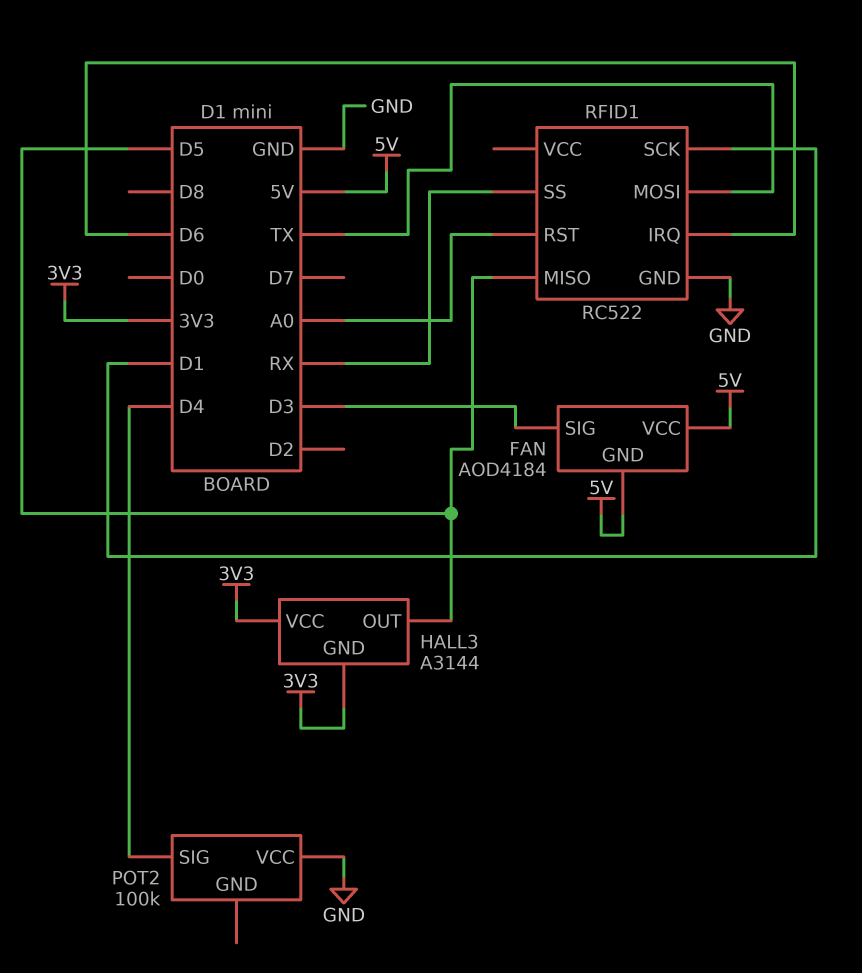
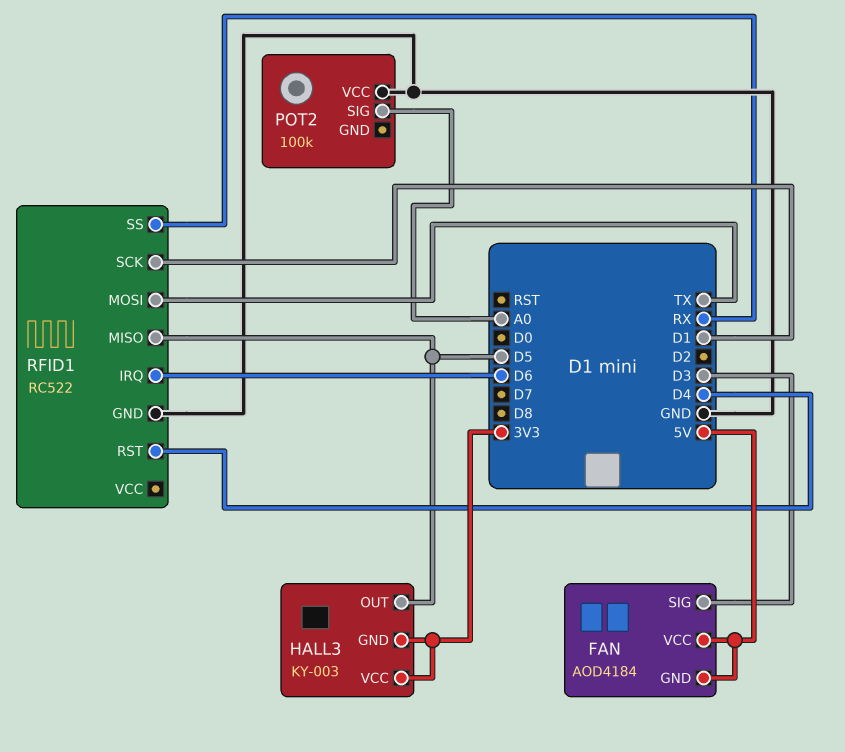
HALL3: A3144 -> KY-003
POT2 pin SIG: D4 -> A0
RFID1 pin RST: A0 -> D4

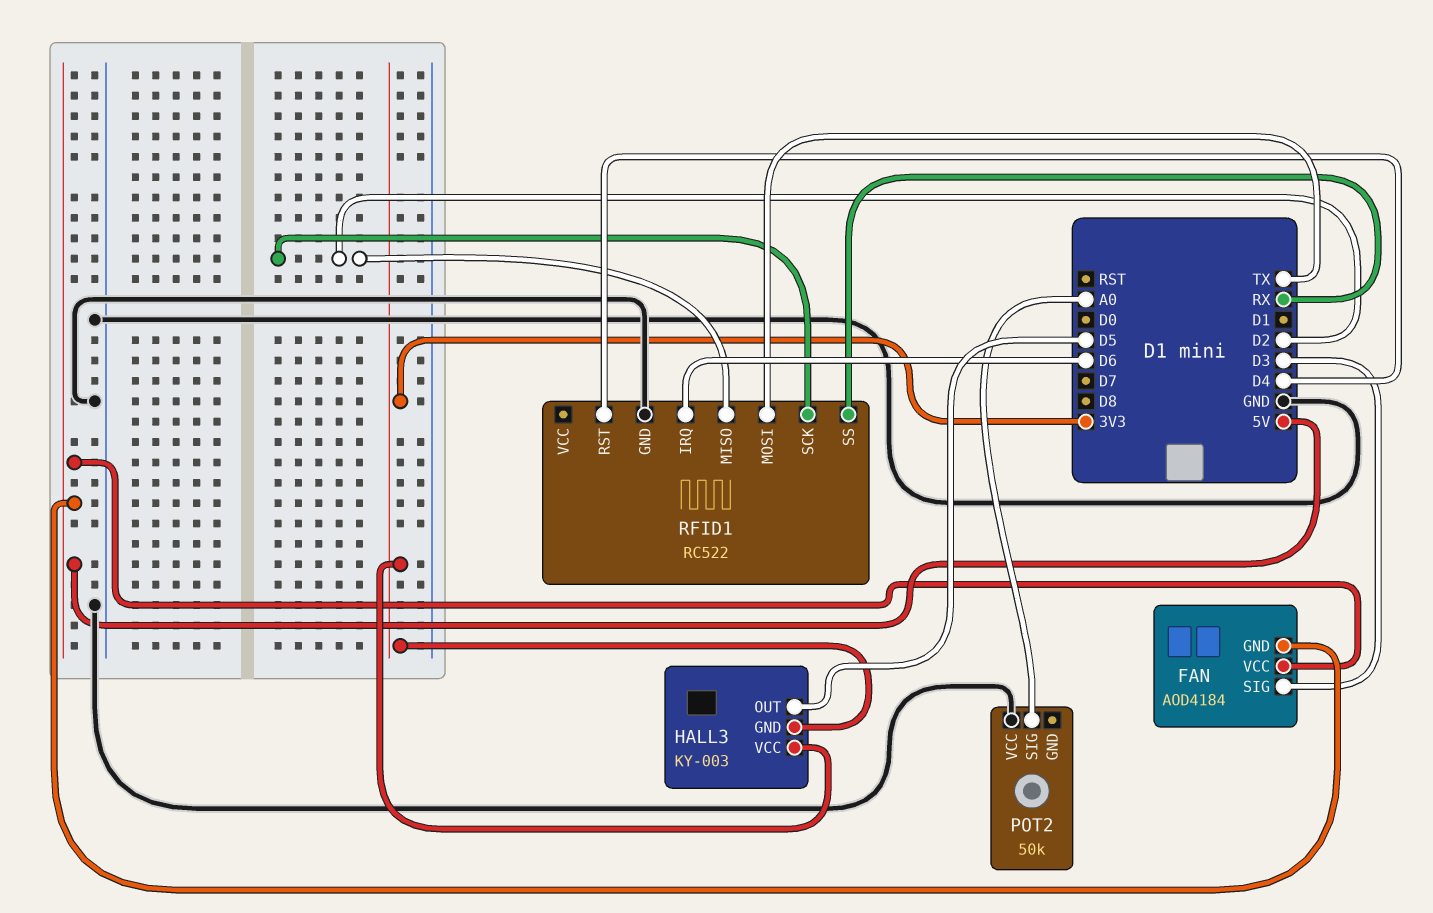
POT2: 100k -> 50k
RFID1 pin MISO: D5 -> D2
RFID1 pin SCK: D1 -> D2

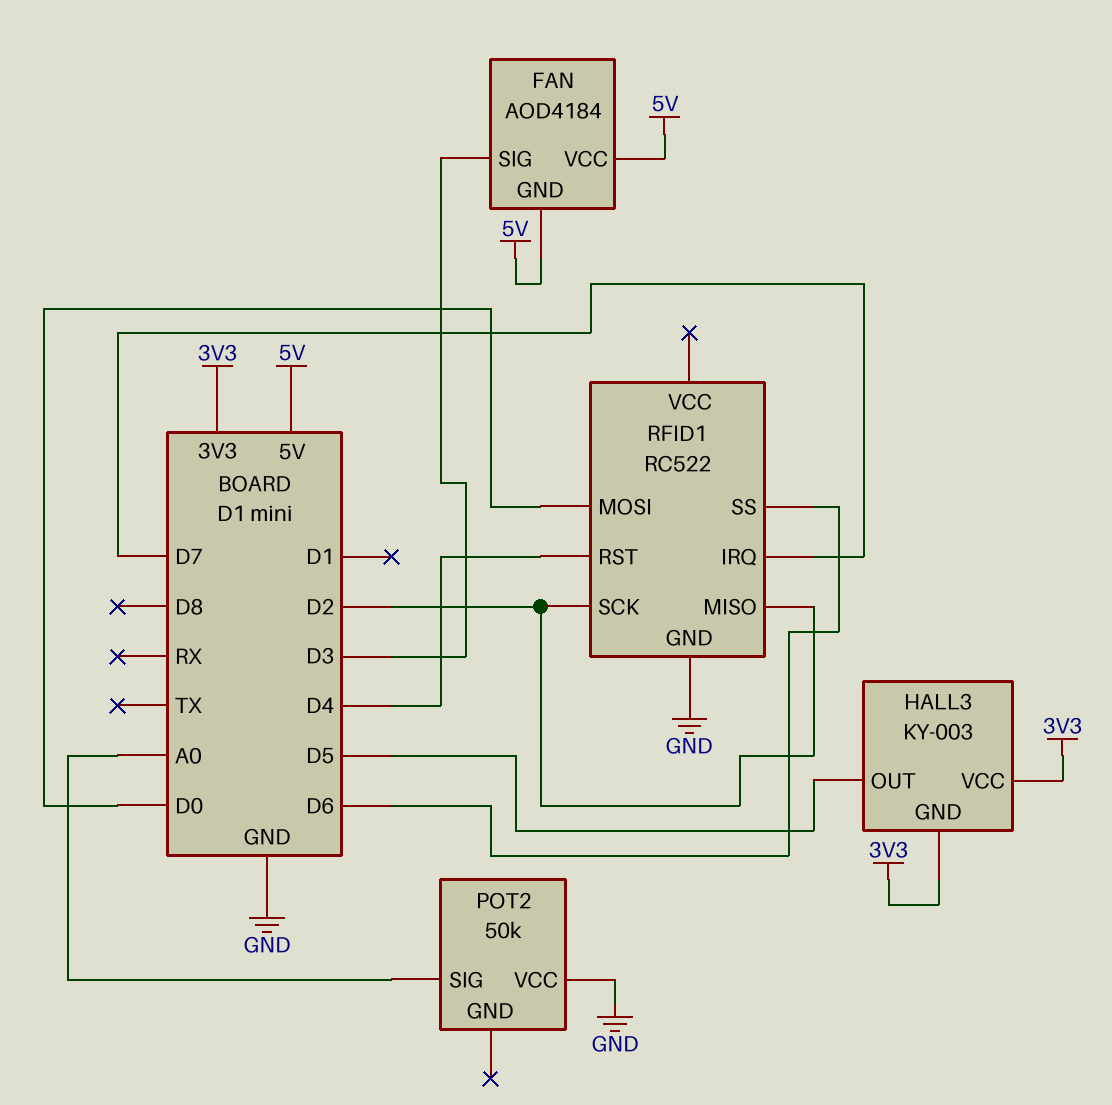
RFID1 pin IRQ: D6 -> D7
RFID1 pin MOSI: TX -> D0
RFID1 pin SS: RX -> D6

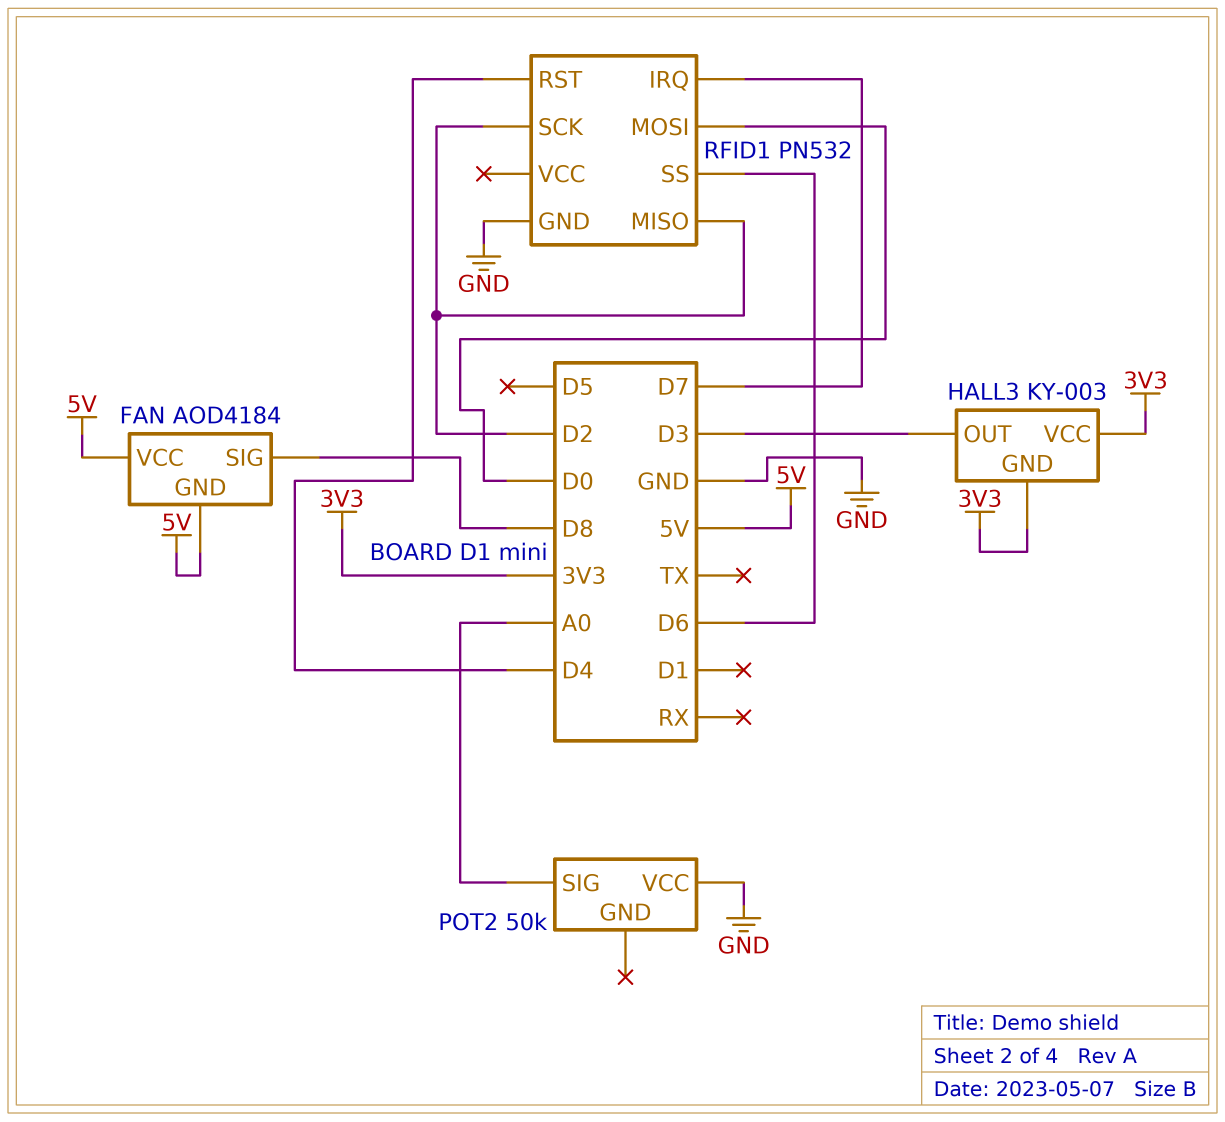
FAN pin SIG: D3 -> D8
HALL3 pin OUT: D5 -> D3
RFID1: RC522 -> PN532

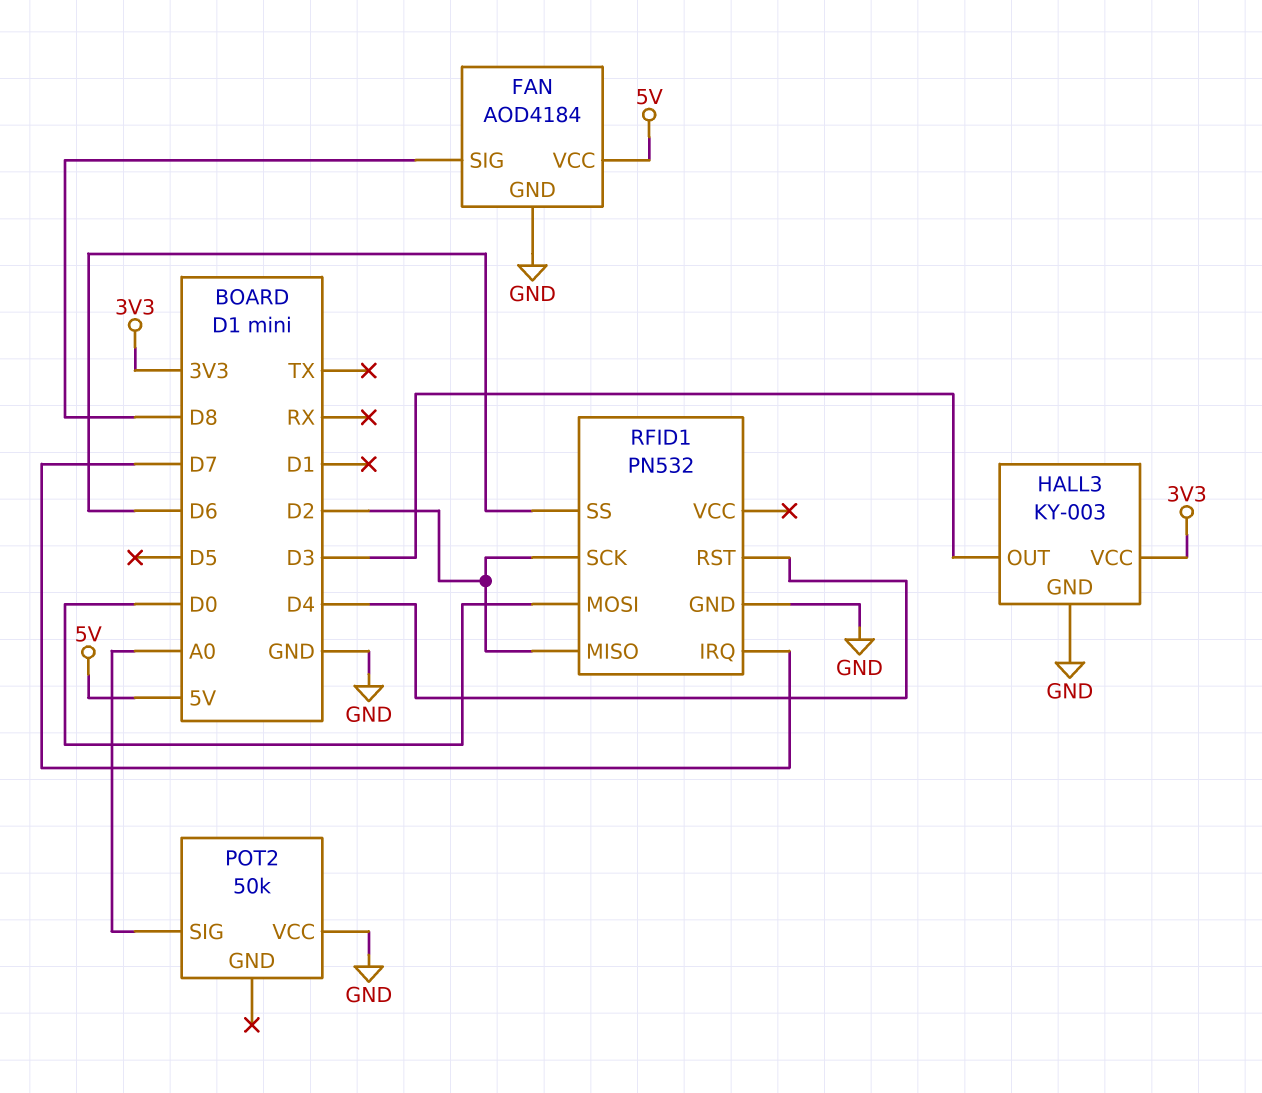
FAN pin GND: 5V -> GND
HALL3 pin GND: 3V3 -> GND

